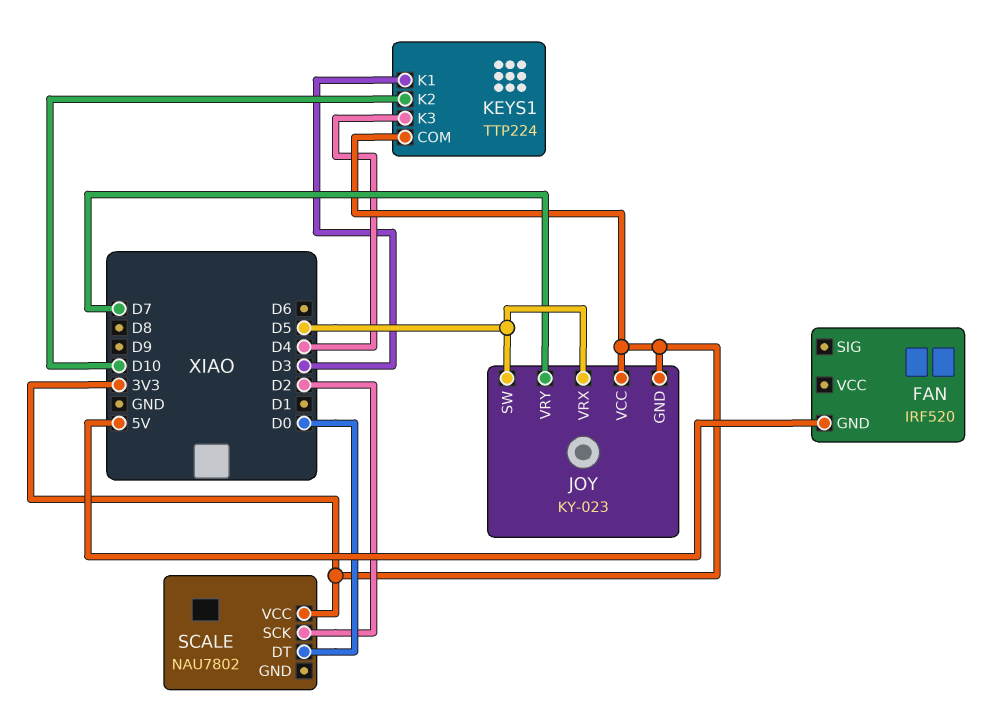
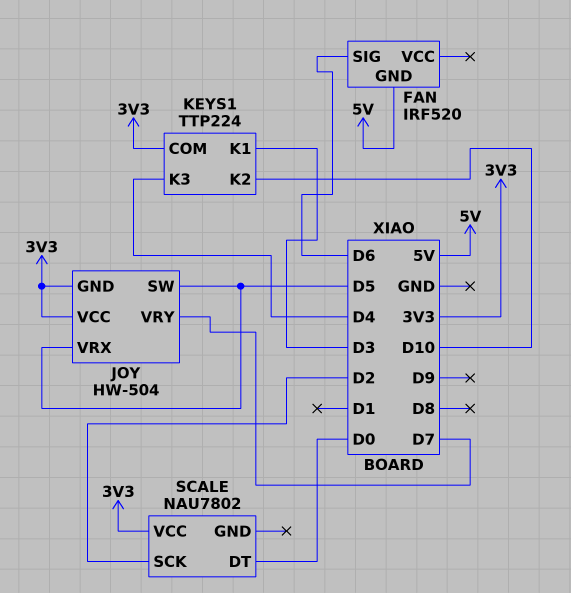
FAN pin SIG: none -> D6
JOY: KY-023 -> HW-504

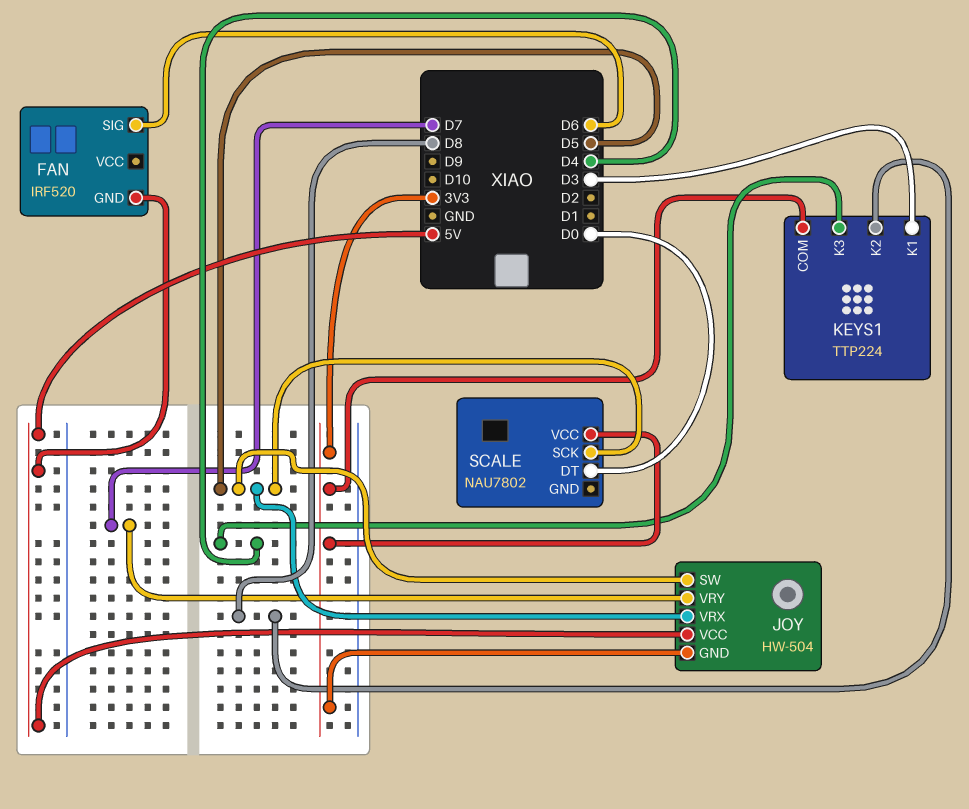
JOY pin VCC: 3V3 -> 5V
KEYS1 pin K2: D10 -> D8
SCALE pin SCK: D2 -> D5

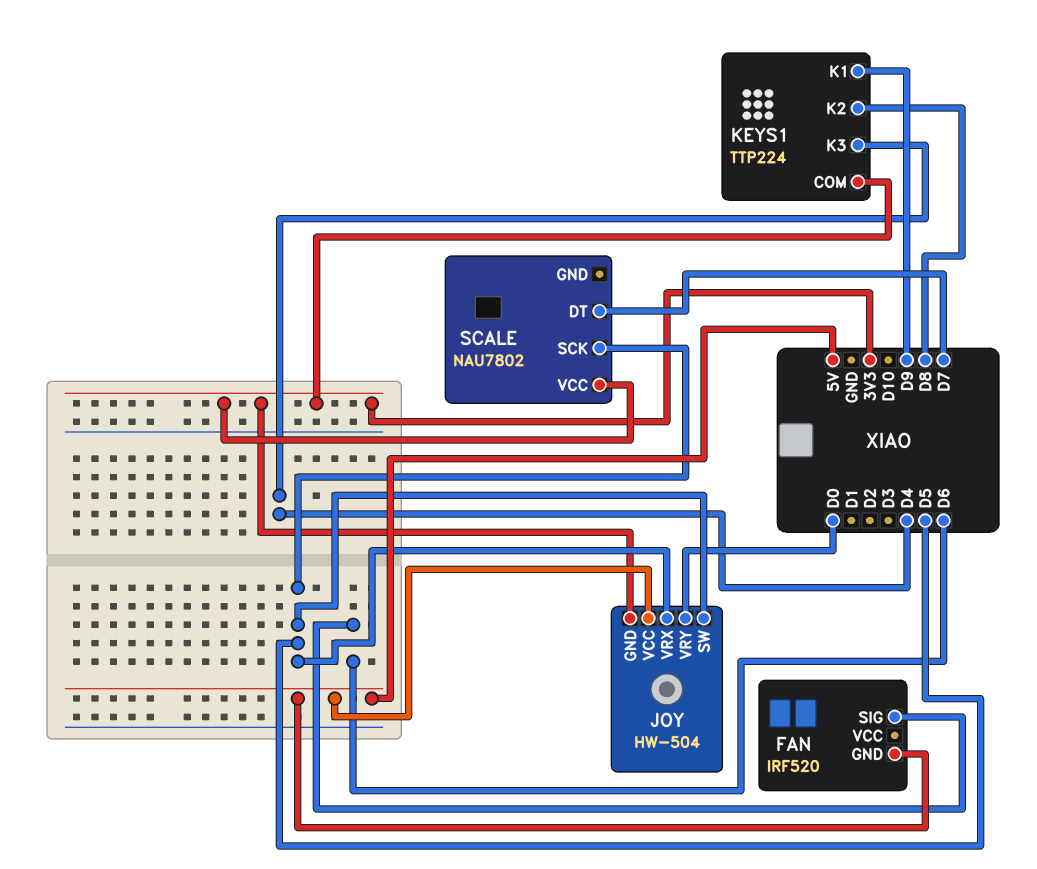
JOY pin VRY: D7 -> D0
KEYS1 pin K1: D3 -> D9
SCALE pin DT: D0 -> D7

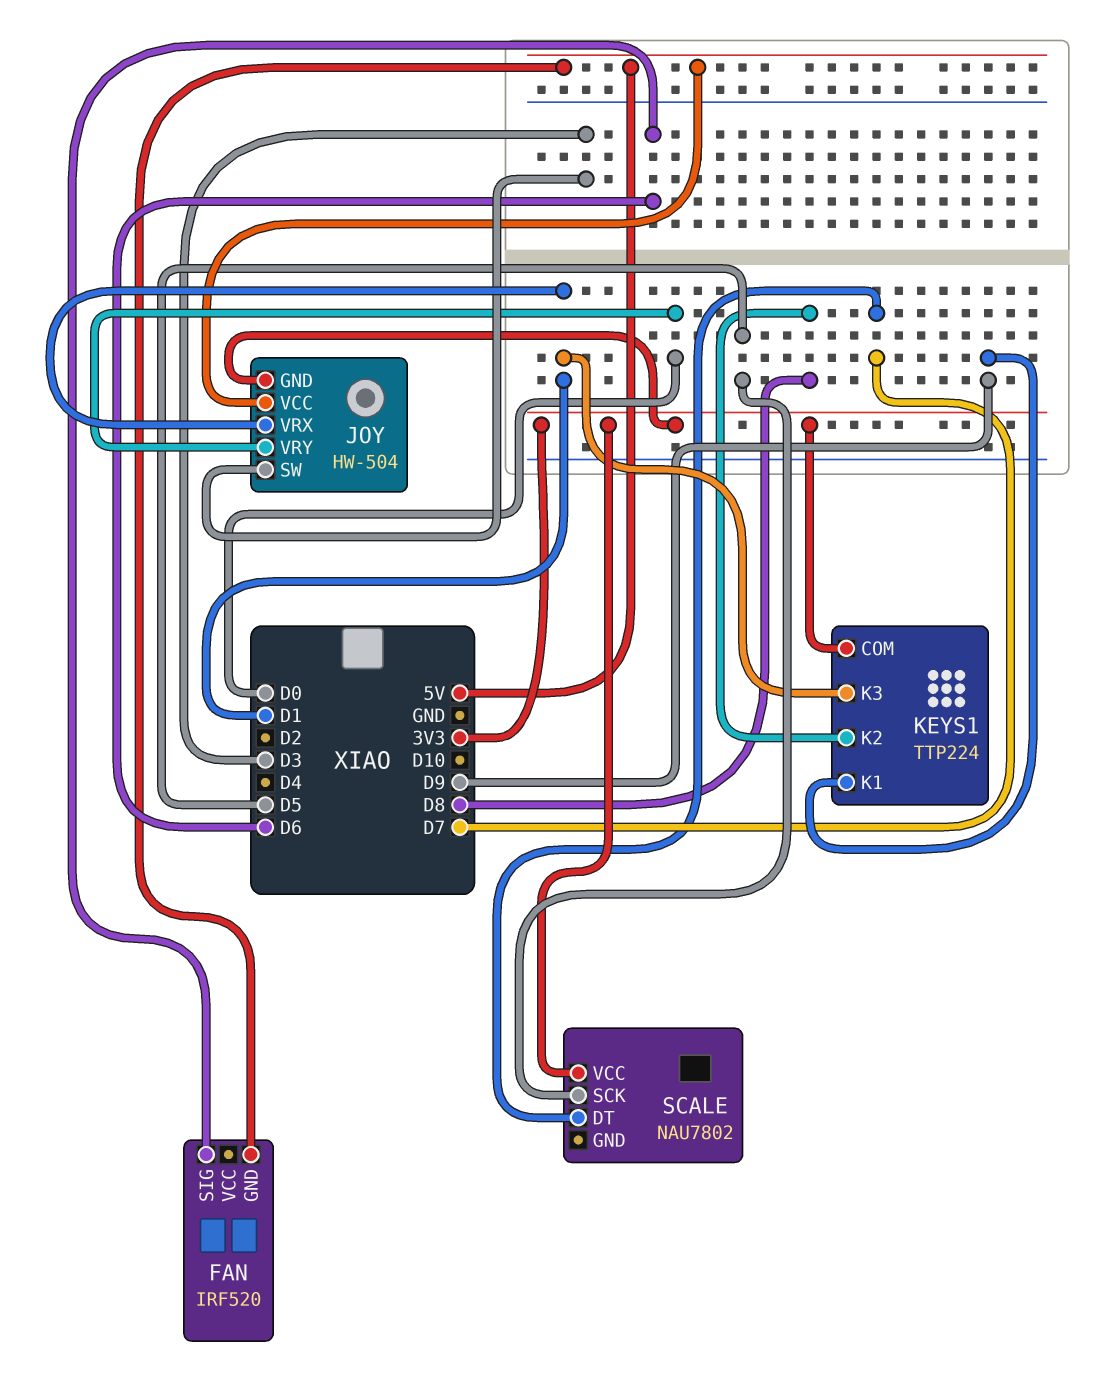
JOY pin SW: D5 -> D3
JOY pin VRX: D5 -> D1
KEYS1 pin K3: D4 -> D1

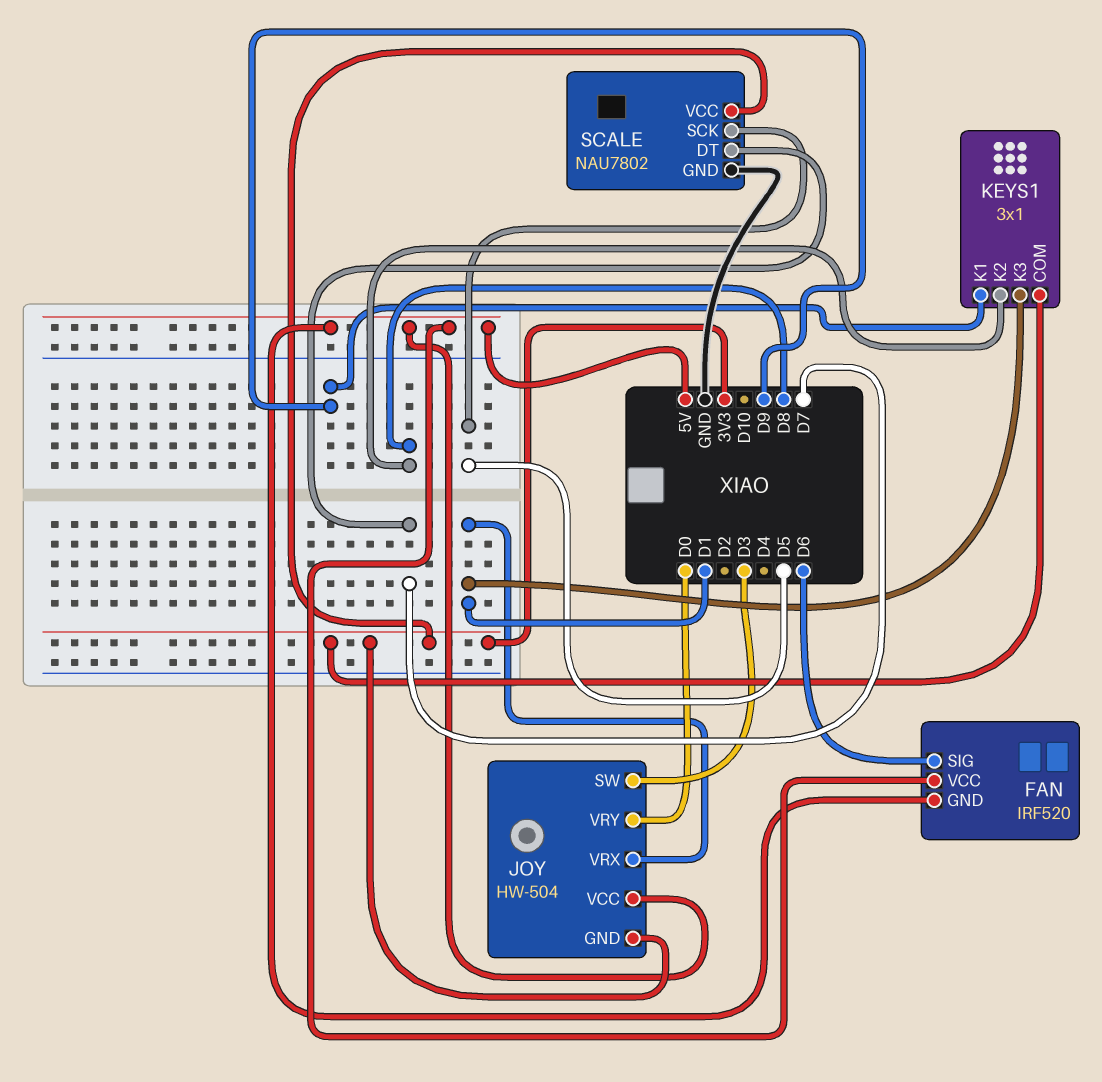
FAN pin VCC: none -> 5V
KEYS1: TTP224 -> 3x1
SCALE pin GND: none -> GND

